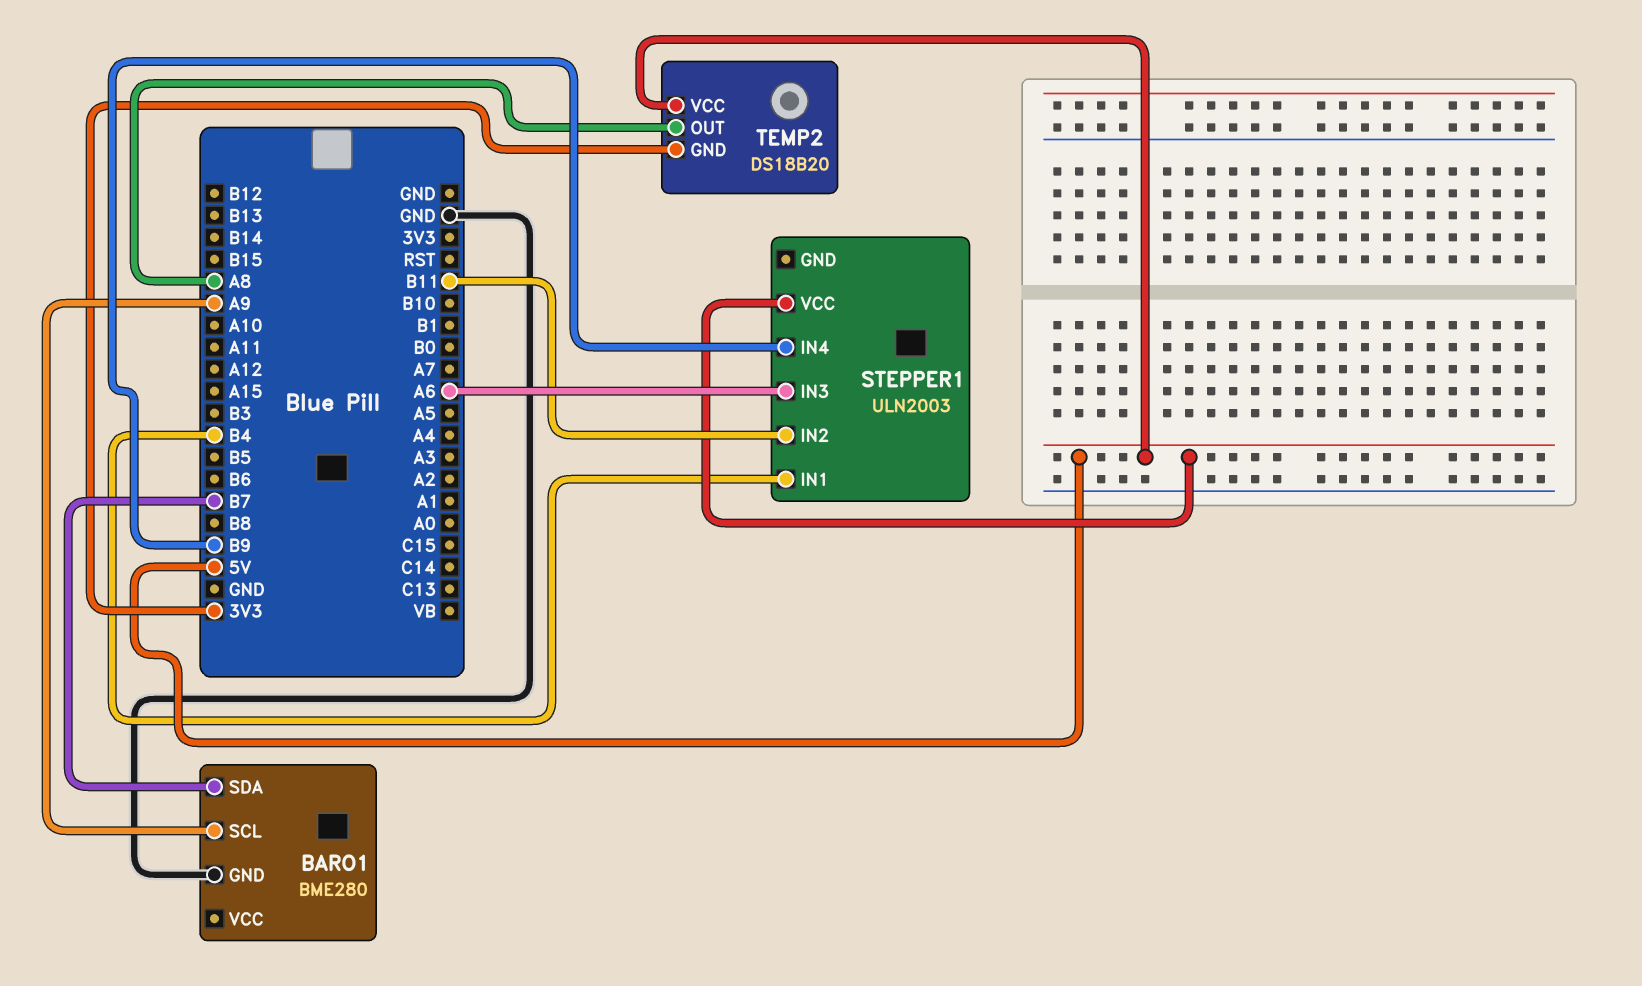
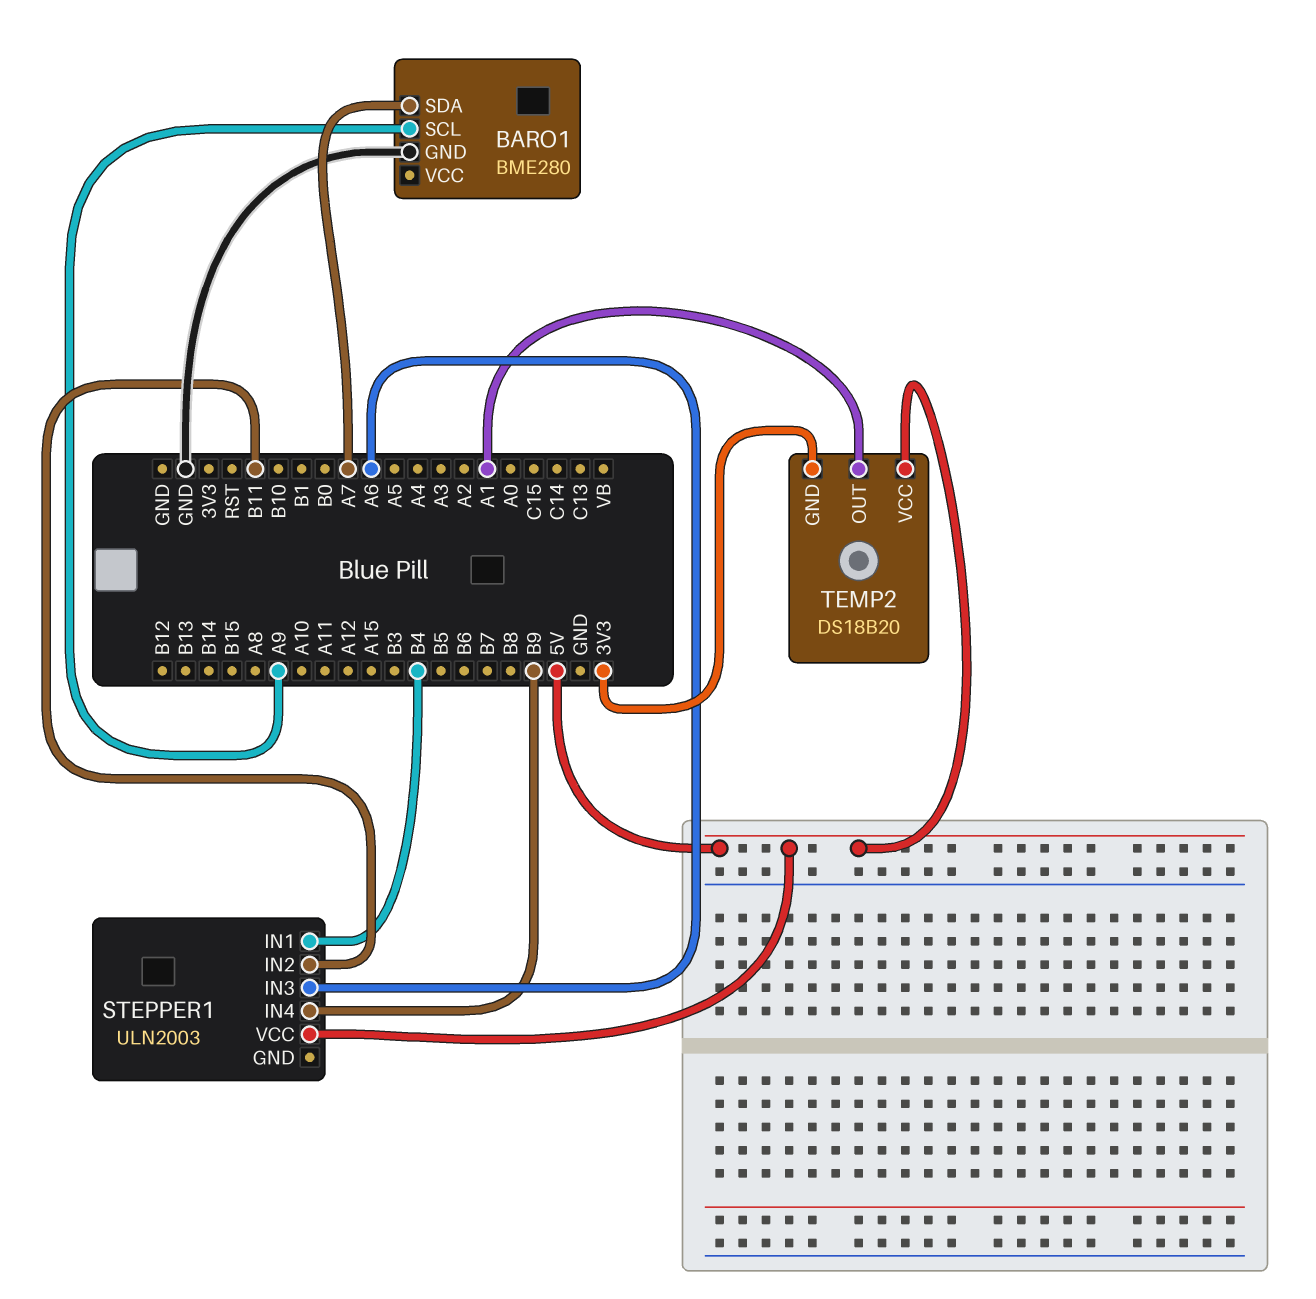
BARO1 pin SDA: B7 -> A7
TEMP2 pin OUT: A8 -> A1

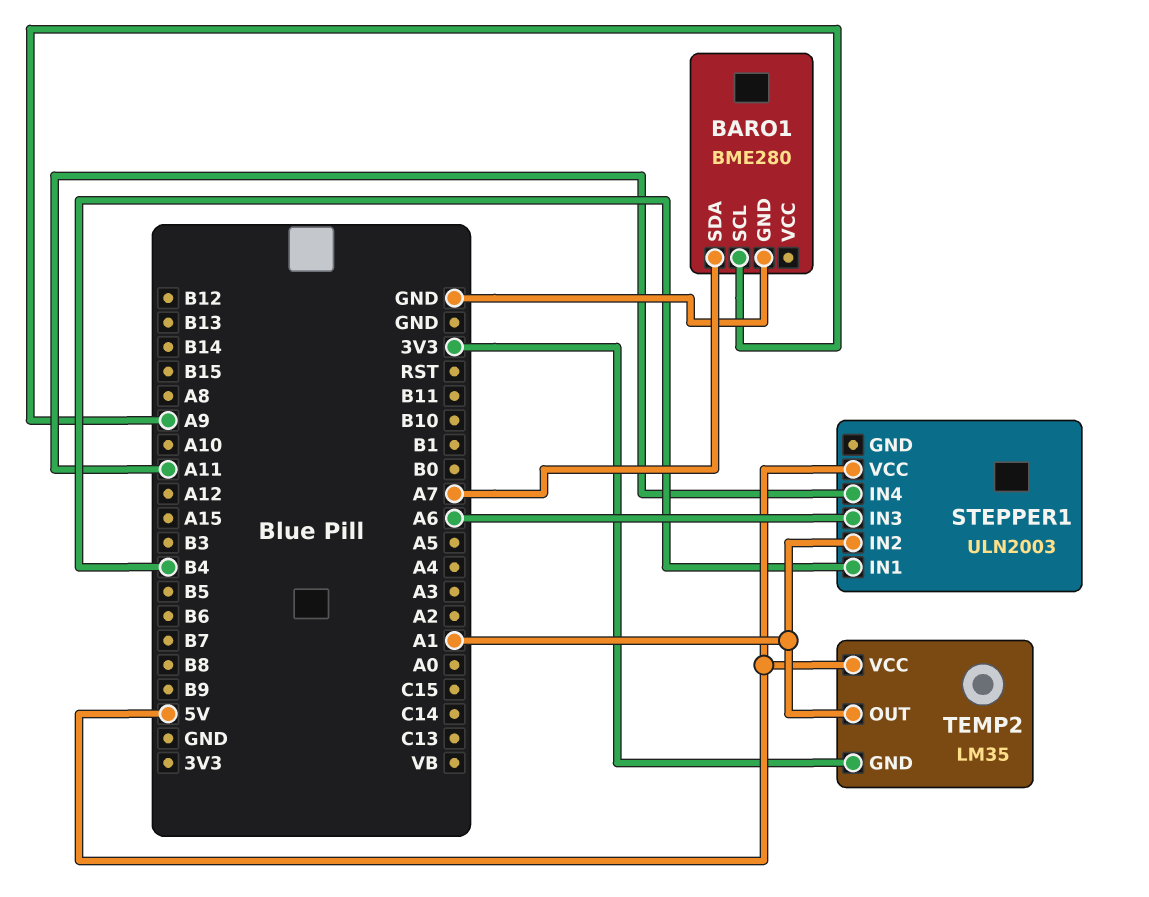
STEPPER1 pin IN2: B11 -> A1
STEPPER1 pin IN4: B9 -> A11
TEMP2: DS18B20 -> LM35

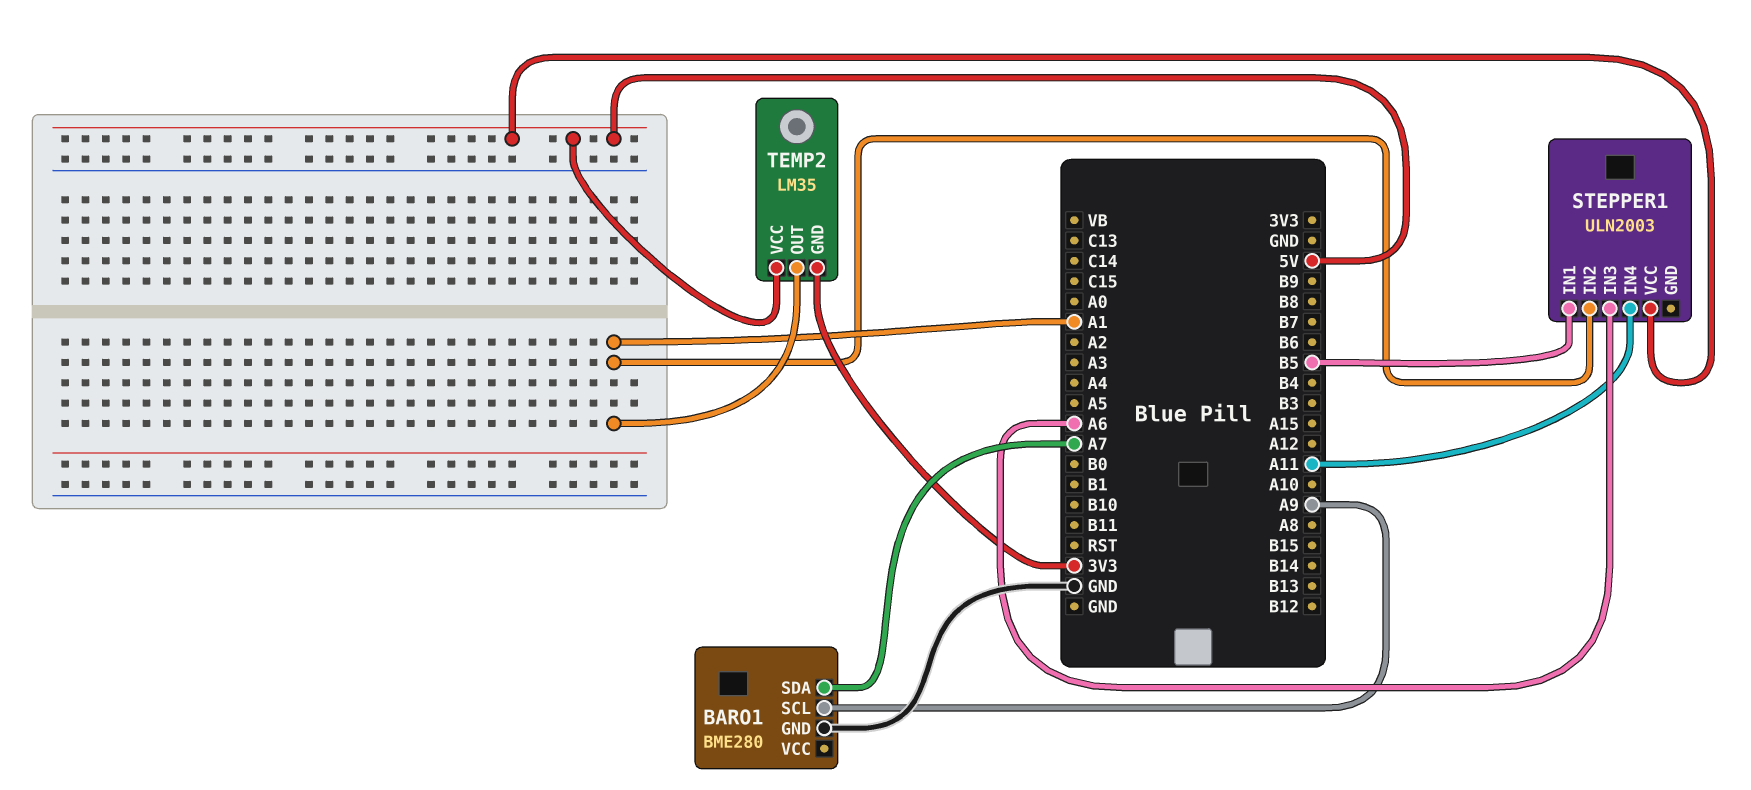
STEPPER1 pin IN1: B4 -> B5

